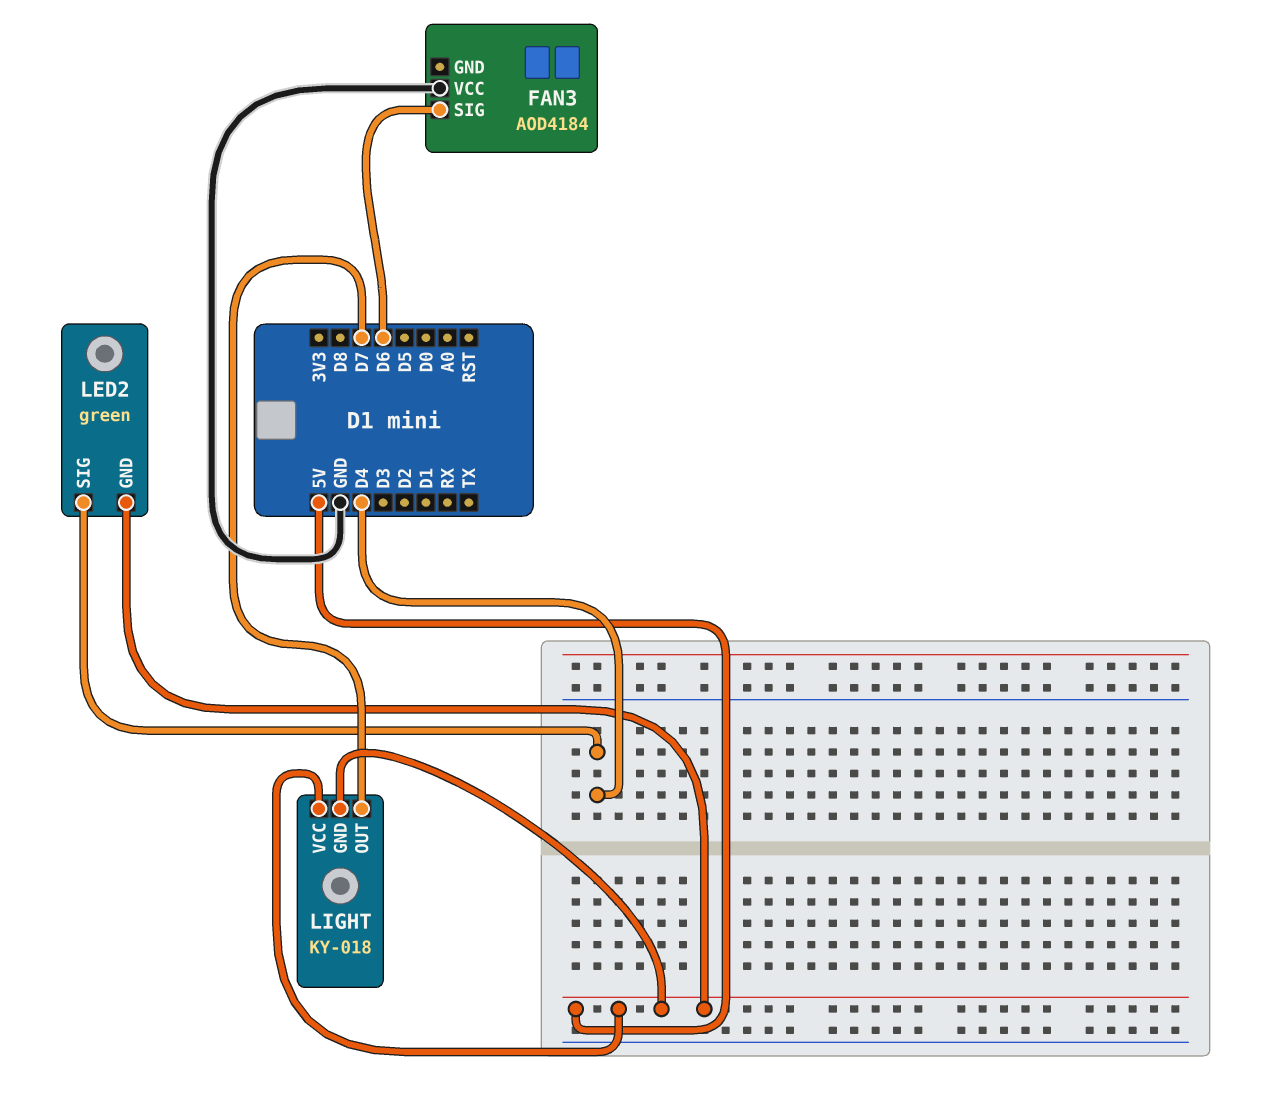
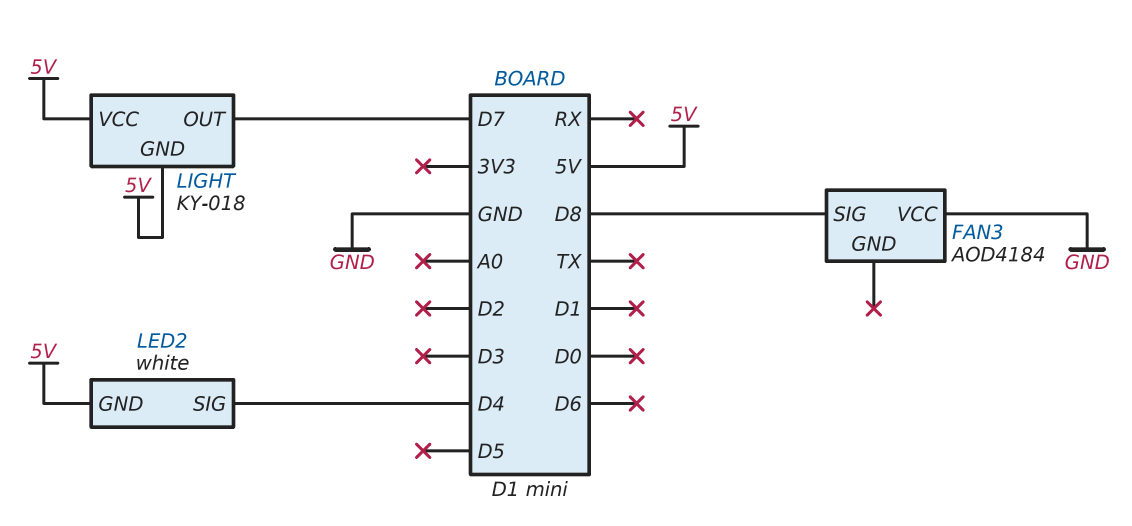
FAN3 pin SIG: D6 -> D8
LED2: green -> white

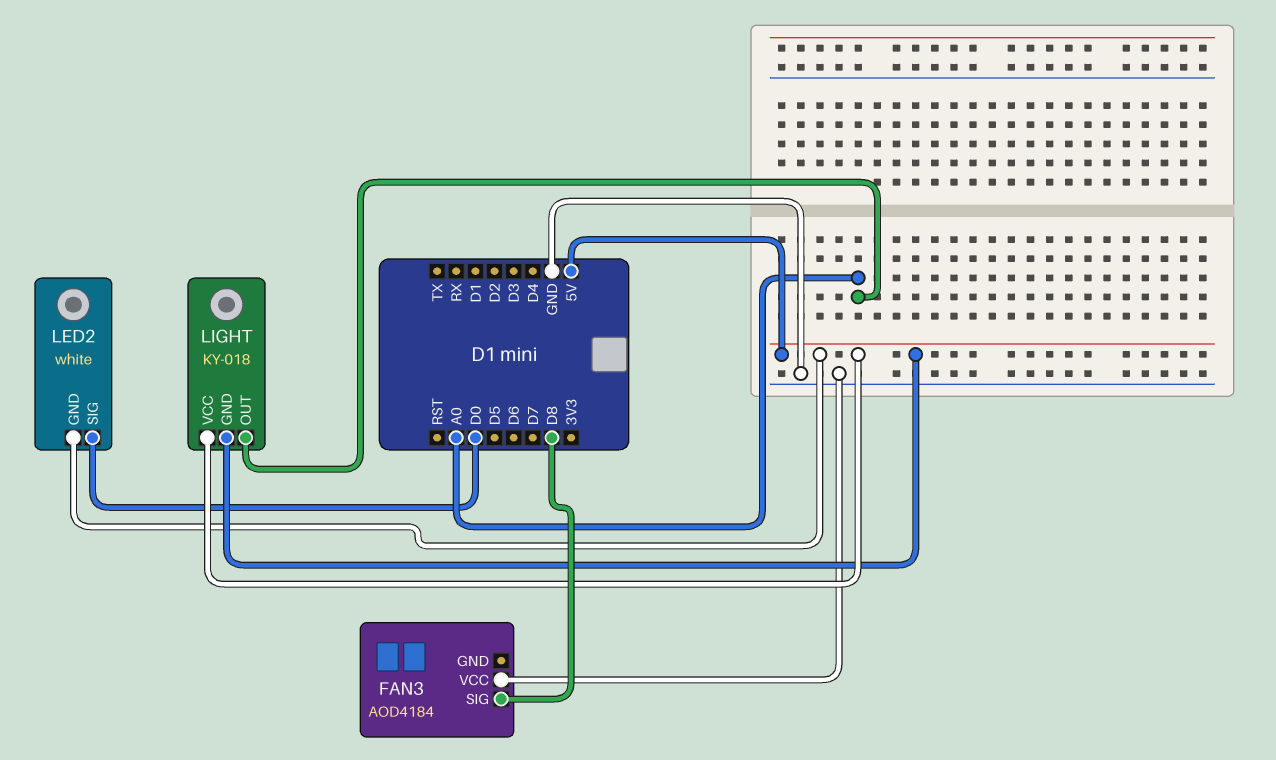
LED2 pin SIG: D4 -> D0
LIGHT pin OUT: D7 -> A0

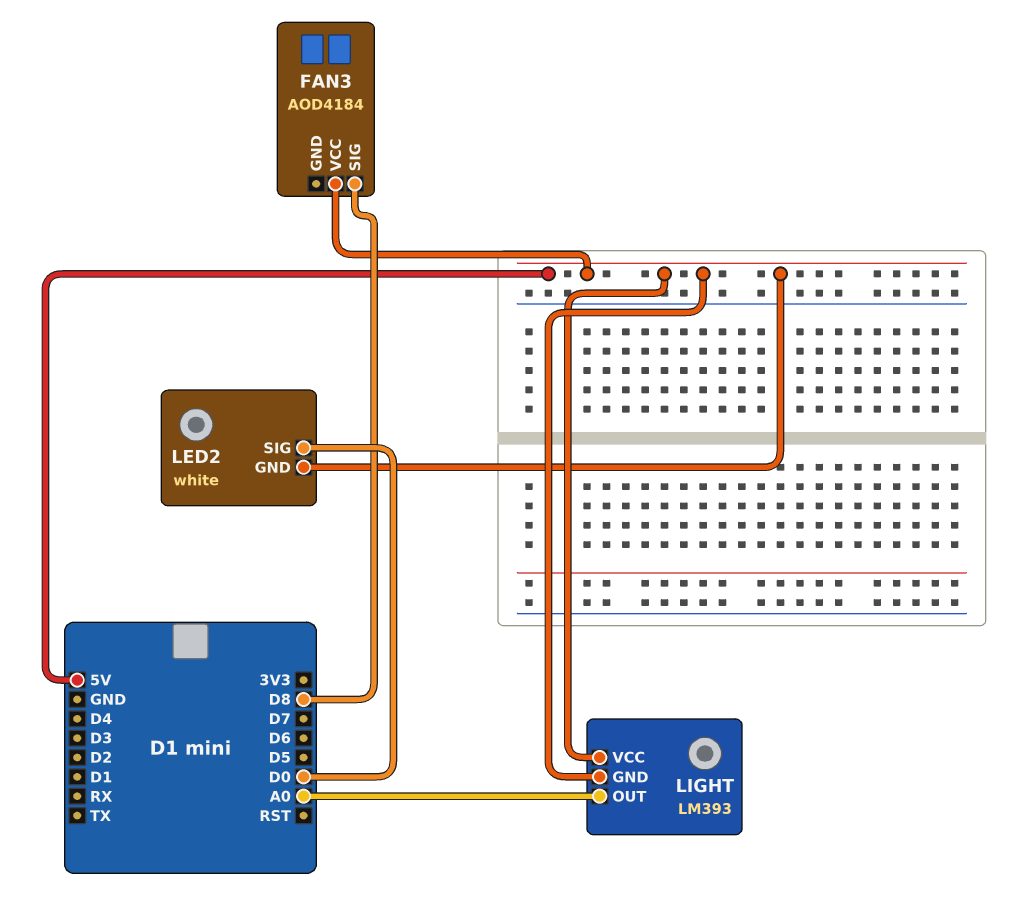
FAN3 pin VCC: GND -> 5V
LIGHT: KY-018 -> LM393

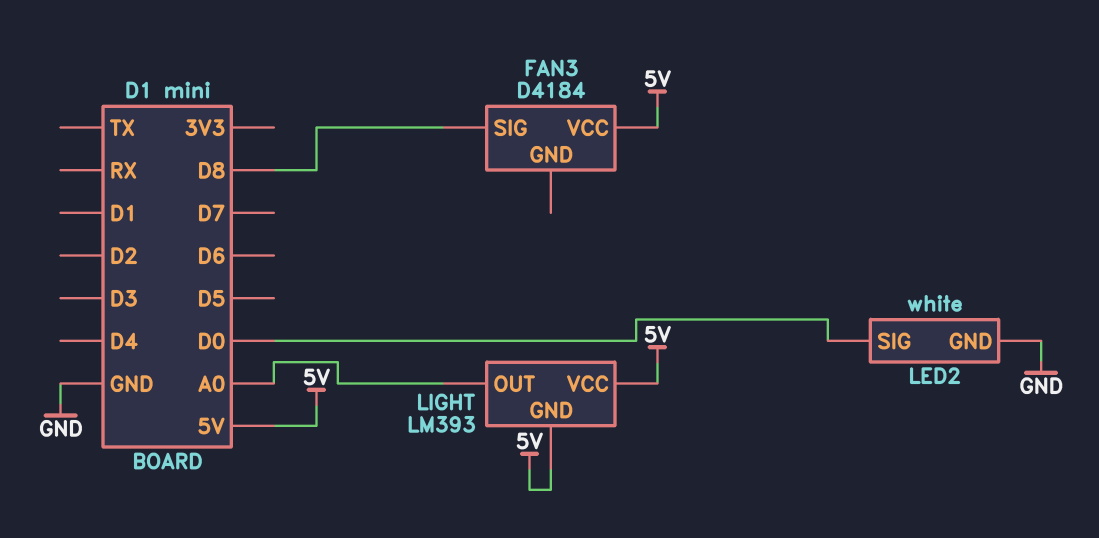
FAN3: AOD4184 -> D4184
LED2 pin GND: 5V -> GND

